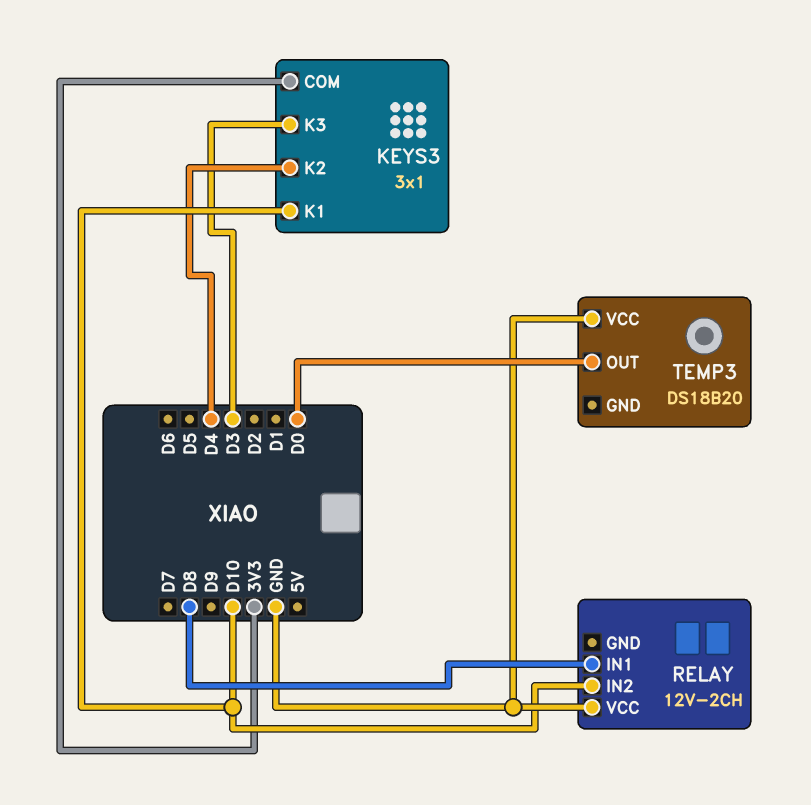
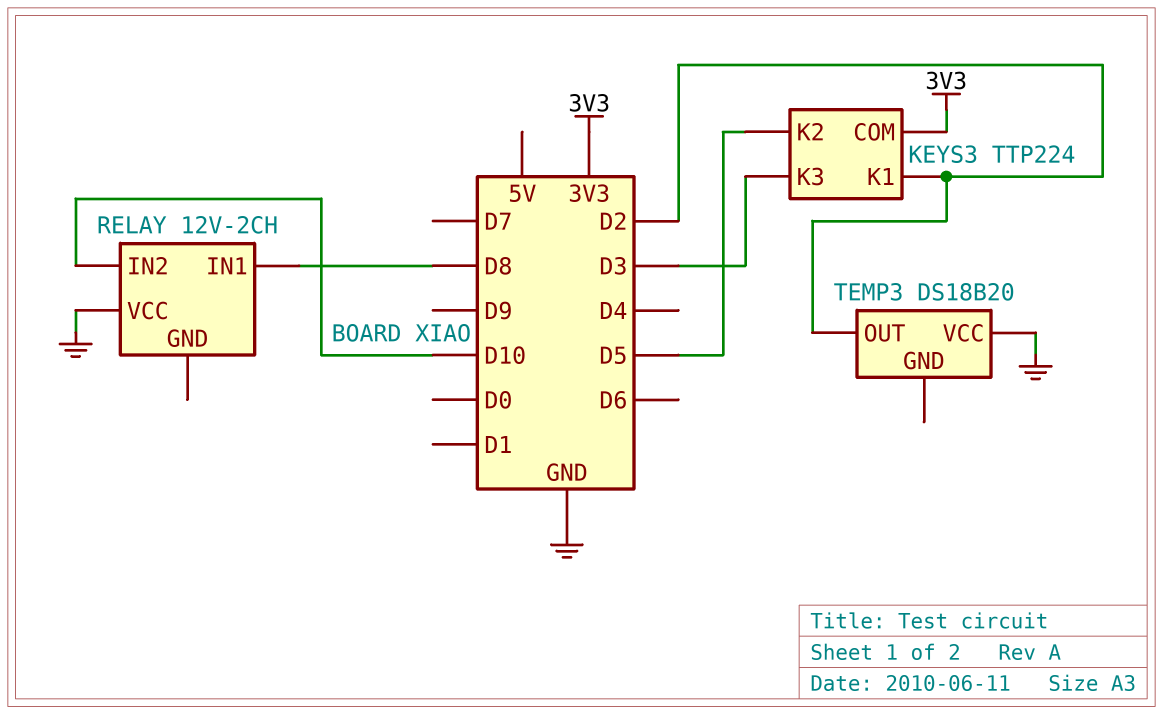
KEYS3: 3x1 -> TTP224
KEYS3 pin K1: D10 -> D2
KEYS3 pin K2: D4 -> D5
TEMP3 pin OUT: D0 -> D2

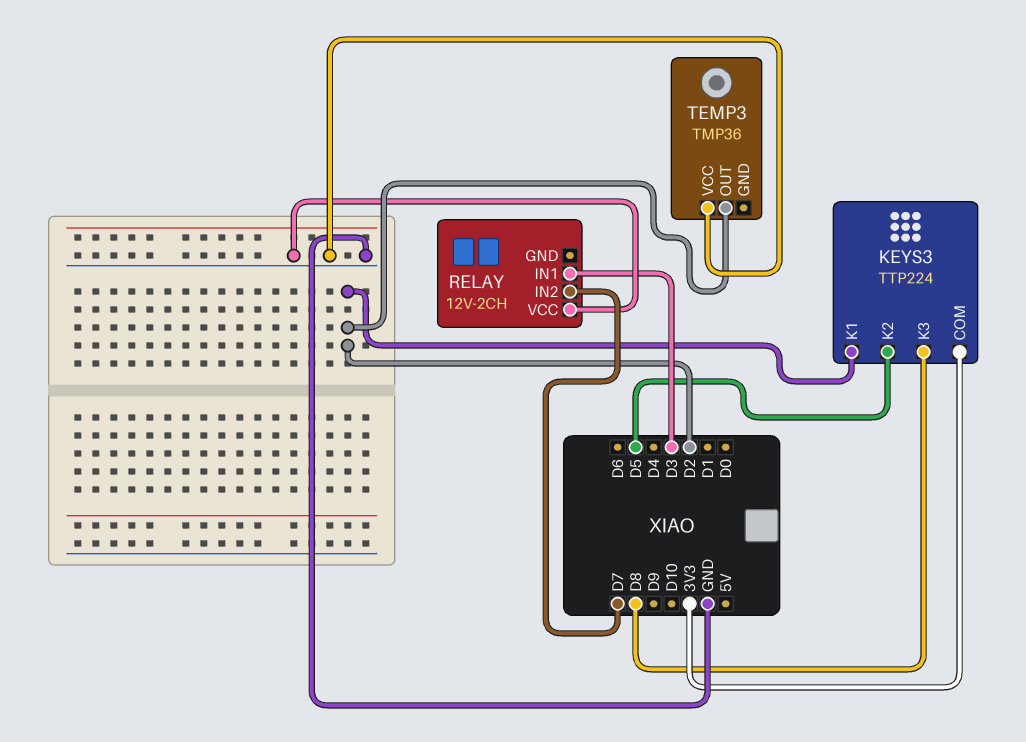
KEYS3 pin K3: D3 -> D8
RELAY pin IN1: D8 -> D3
RELAY pin IN2: D10 -> D7
TEMP3: DS18B20 -> TMP36

